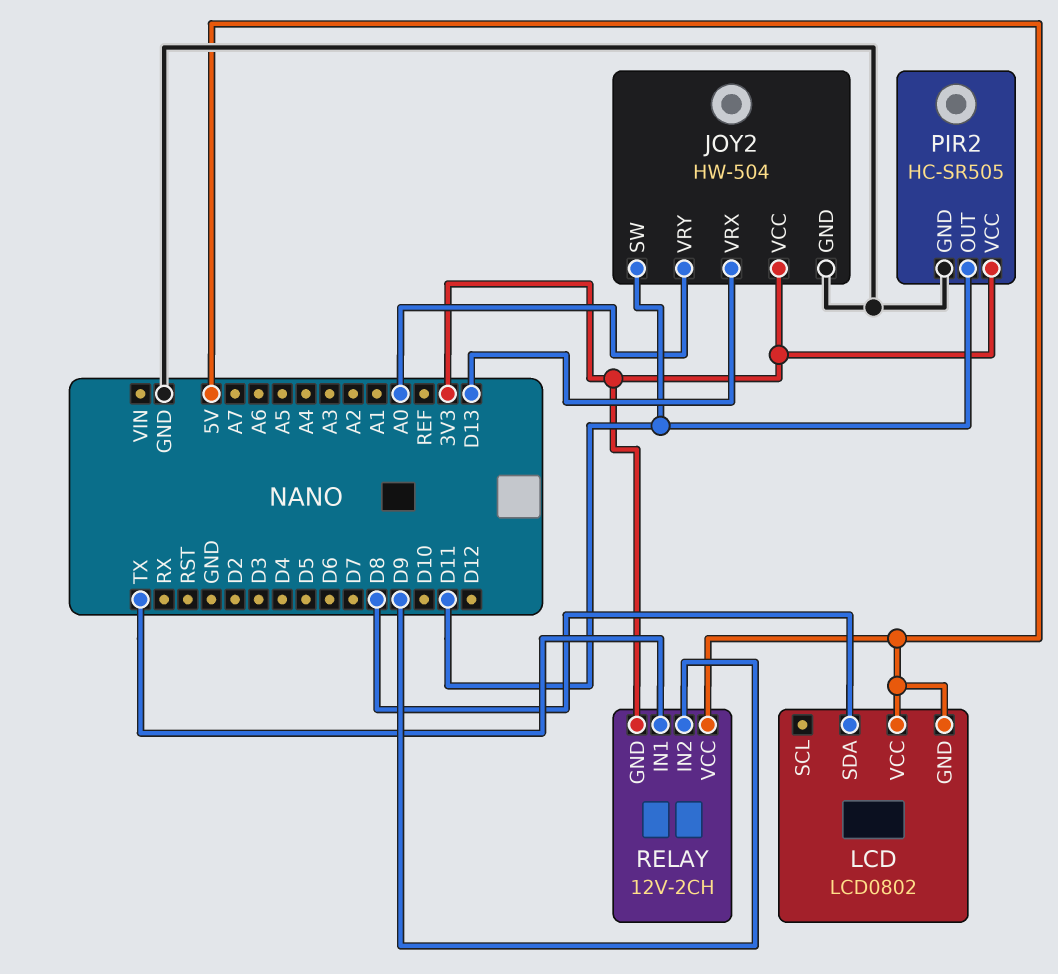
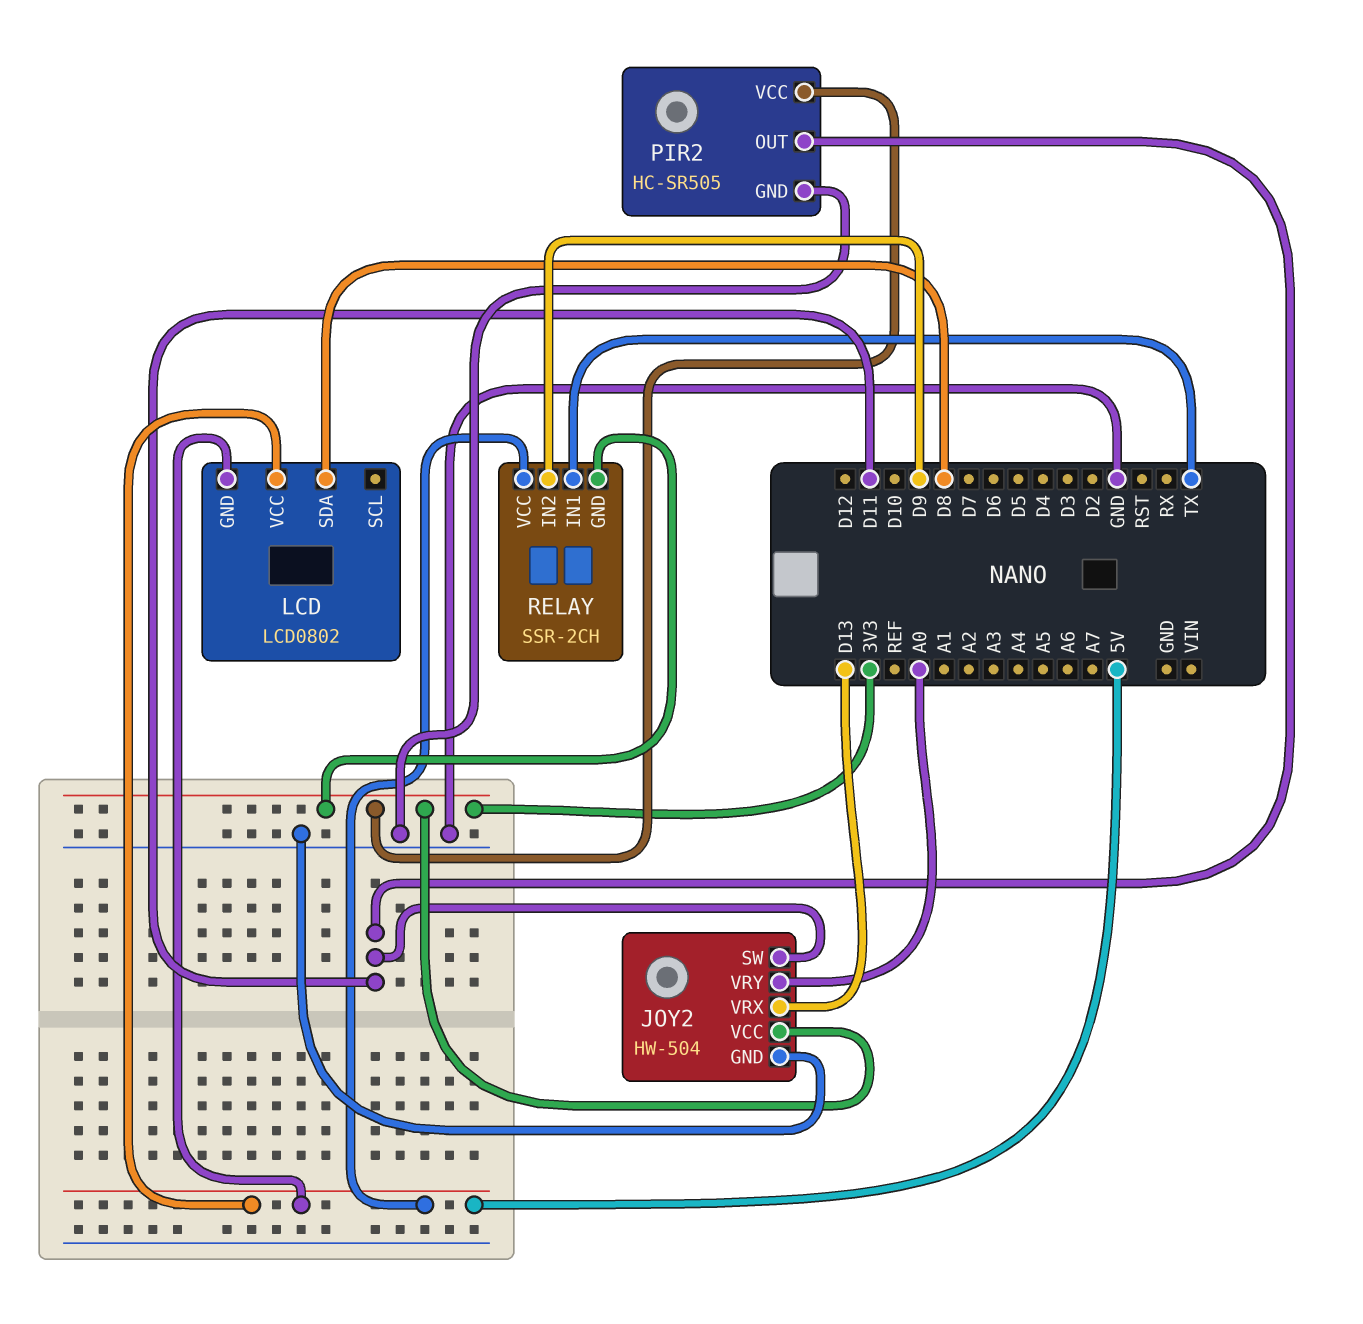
RELAY: 12V-2CH -> SSR-2CH

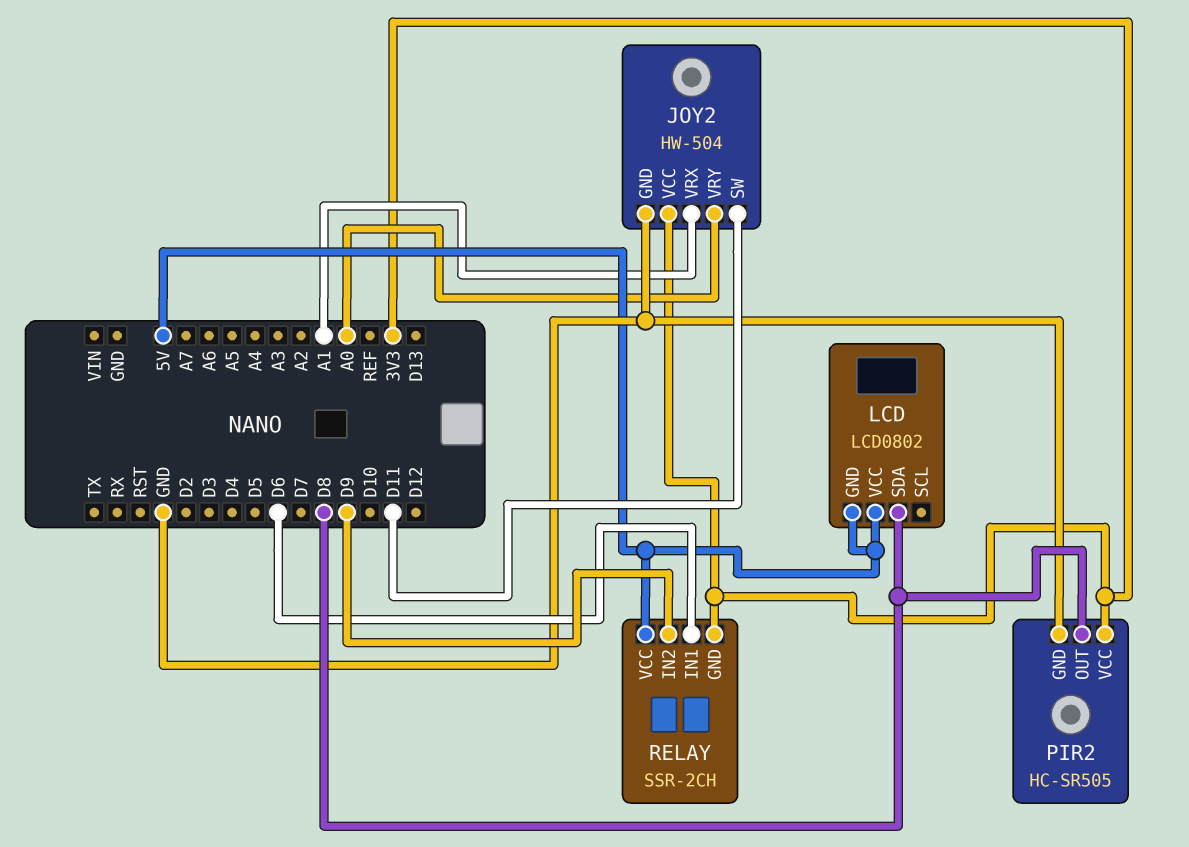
JOY2 pin VRX: D13 -> A1
PIR2 pin OUT: D11 -> D8
RELAY pin IN1: TX -> D6

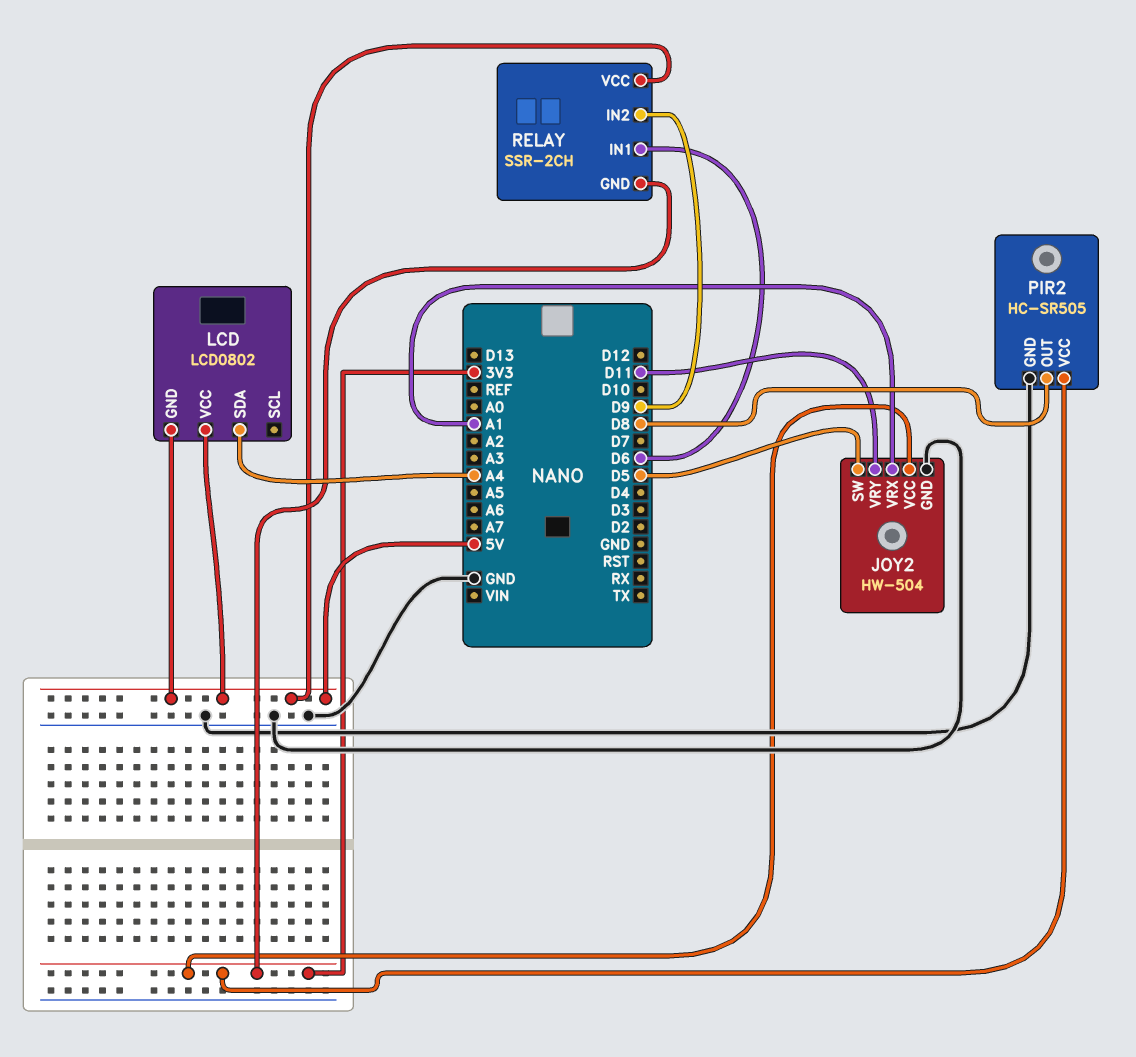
JOY2 pin SW: D11 -> D5
JOY2 pin VRY: A0 -> D11
LCD pin SDA: D8 -> A4

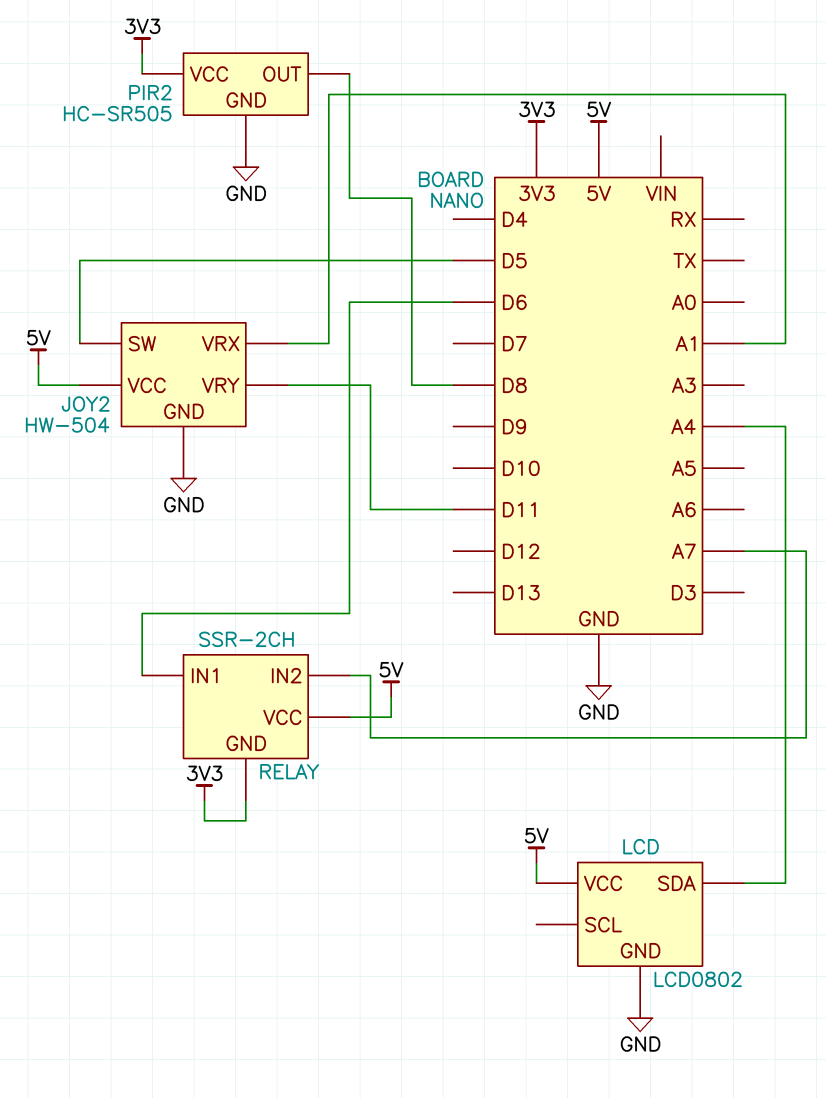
JOY2 pin VCC: 3V3 -> 5V
LCD pin GND: 5V -> GND
RELAY pin IN2: D9 -> A7

